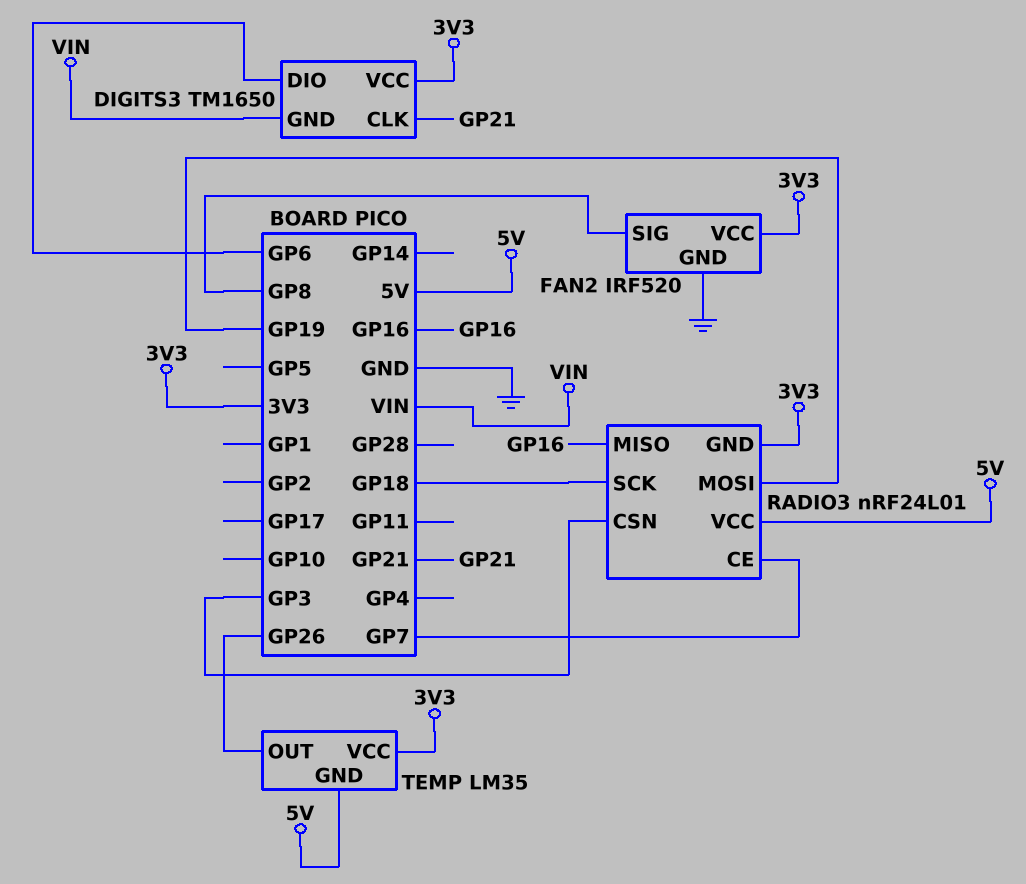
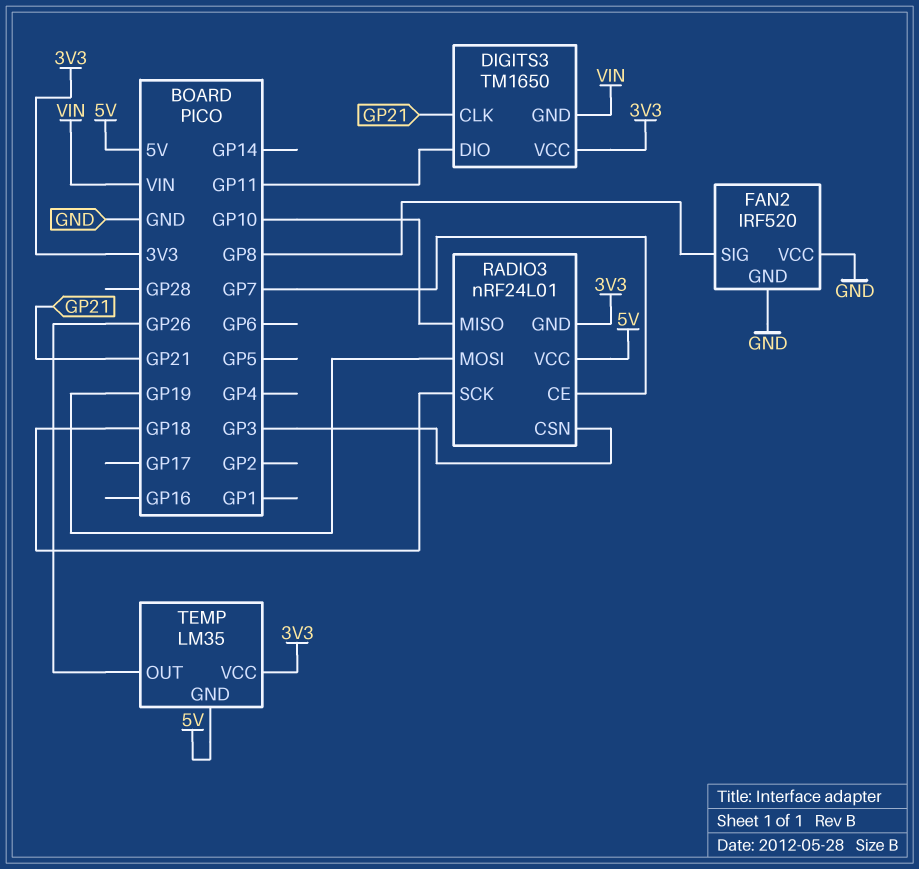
DIGITS3 pin DIO: GP6 -> GP11
FAN2 pin VCC: 3V3 -> GND
RADIO3 pin MISO: GP16 -> GP10

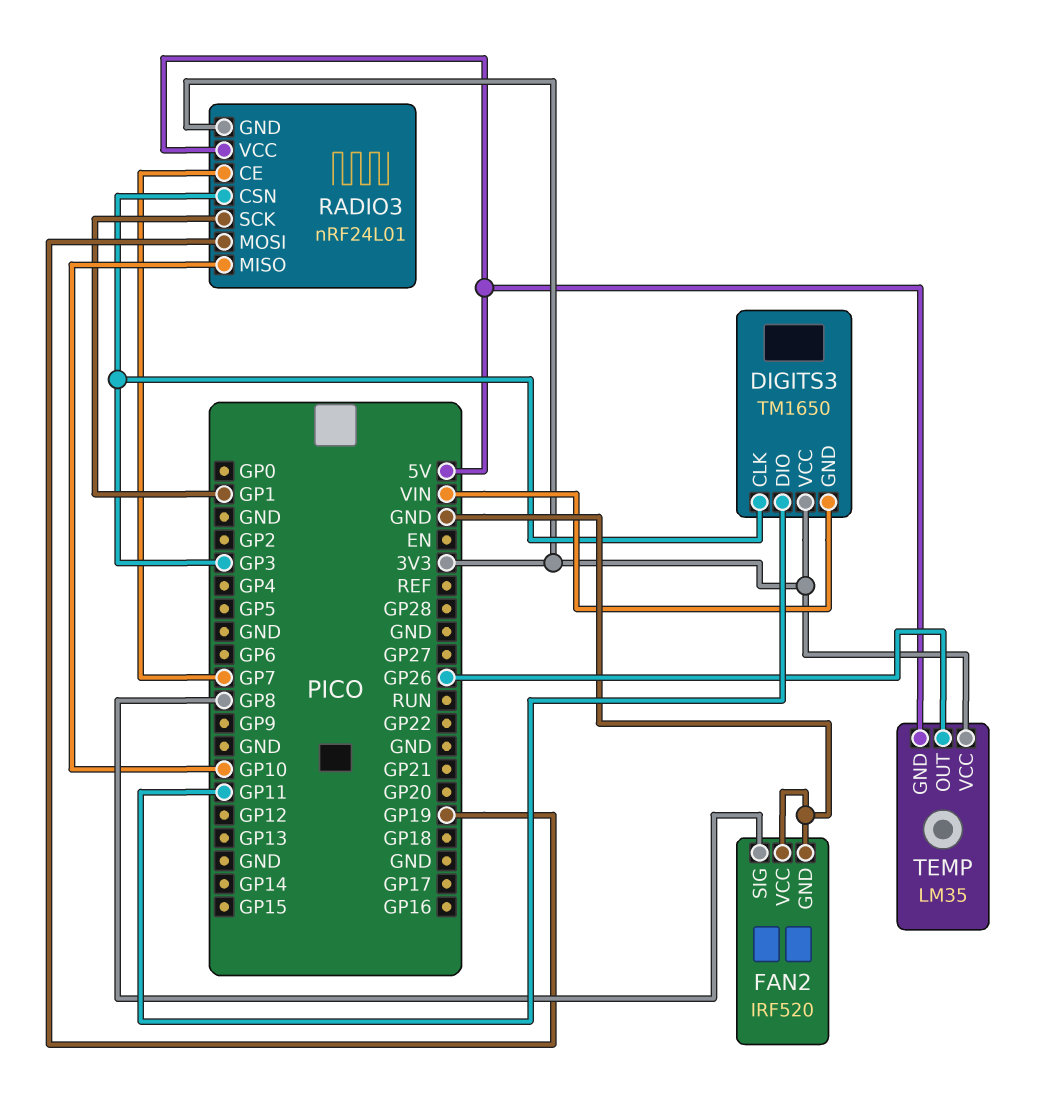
DIGITS3 pin CLK: GP21 -> GP3
RADIO3 pin SCK: GP18 -> GP1

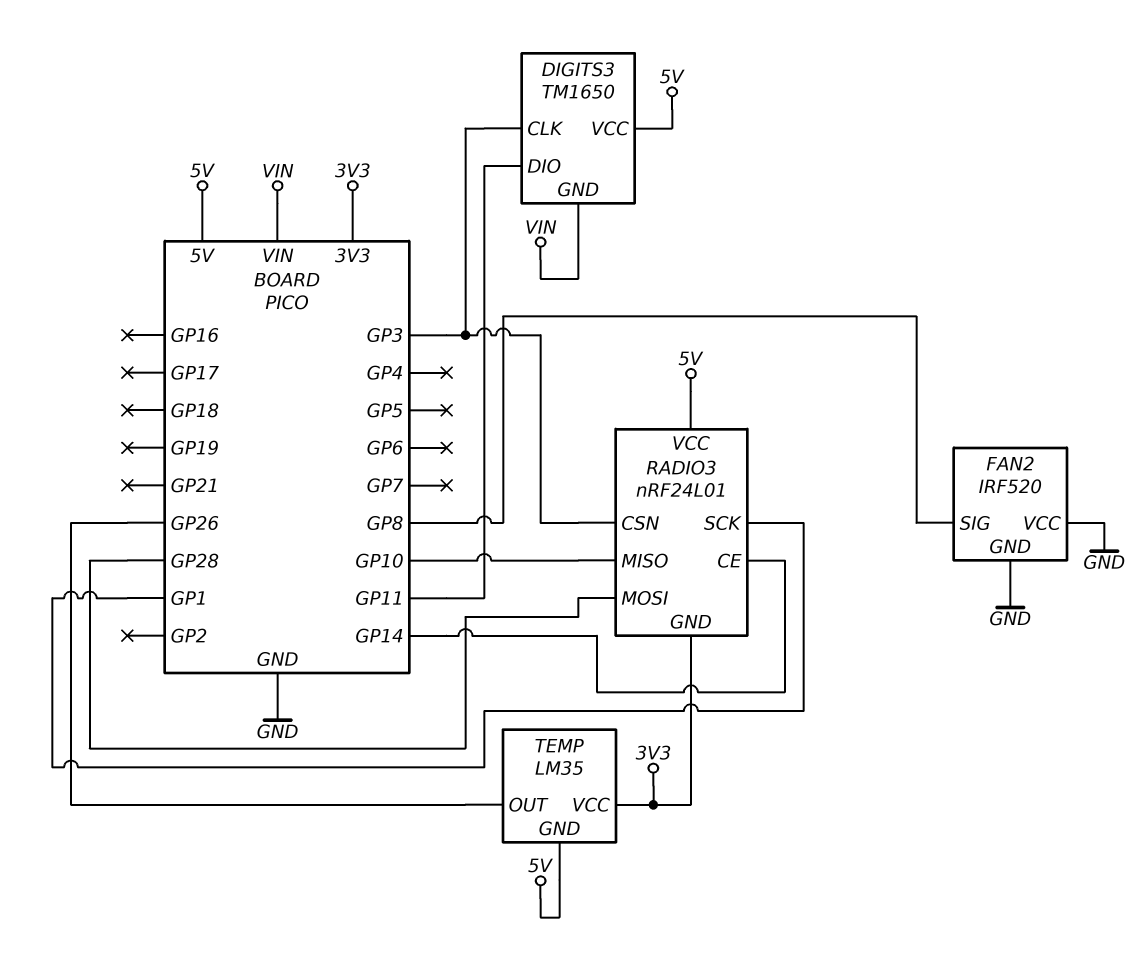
DIGITS3 pin VCC: 3V3 -> 5V
RADIO3 pin CE: GP7 -> GP14
RADIO3 pin MOSI: GP19 -> GP28

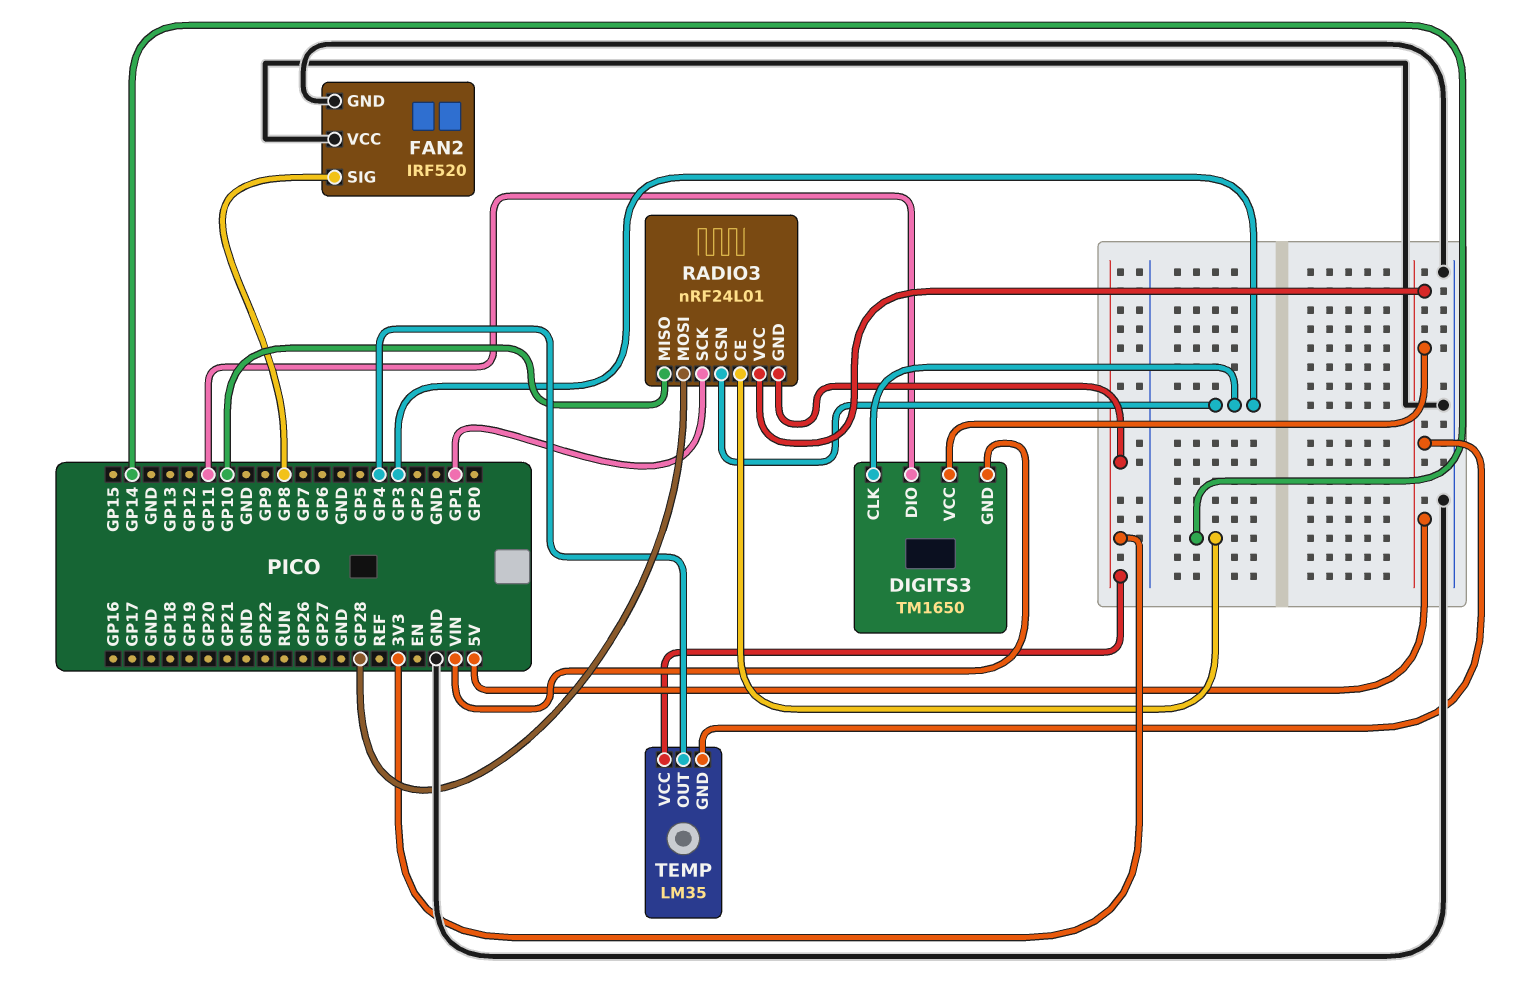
TEMP pin OUT: GP26 -> GP4

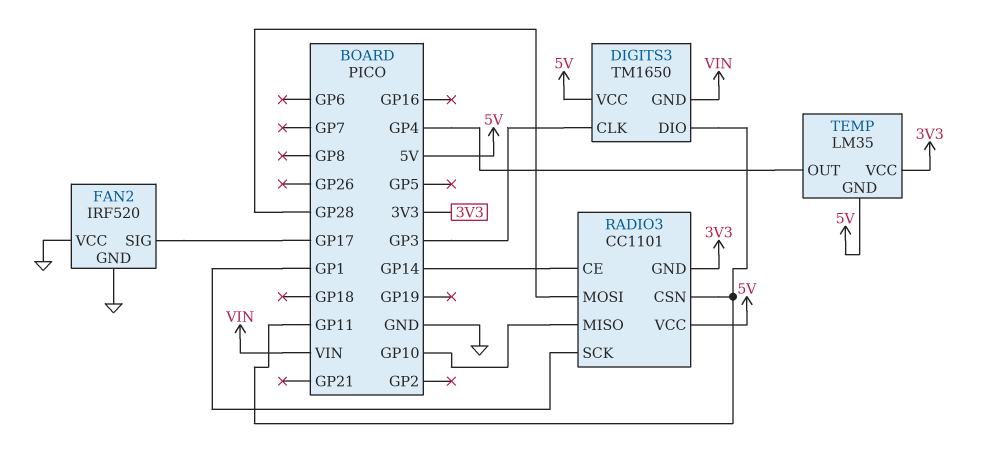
FAN2 pin SIG: GP8 -> GP17
RADIO3: nRF24L01 -> CC1101
RADIO3 pin CSN: GP3 -> GP11

